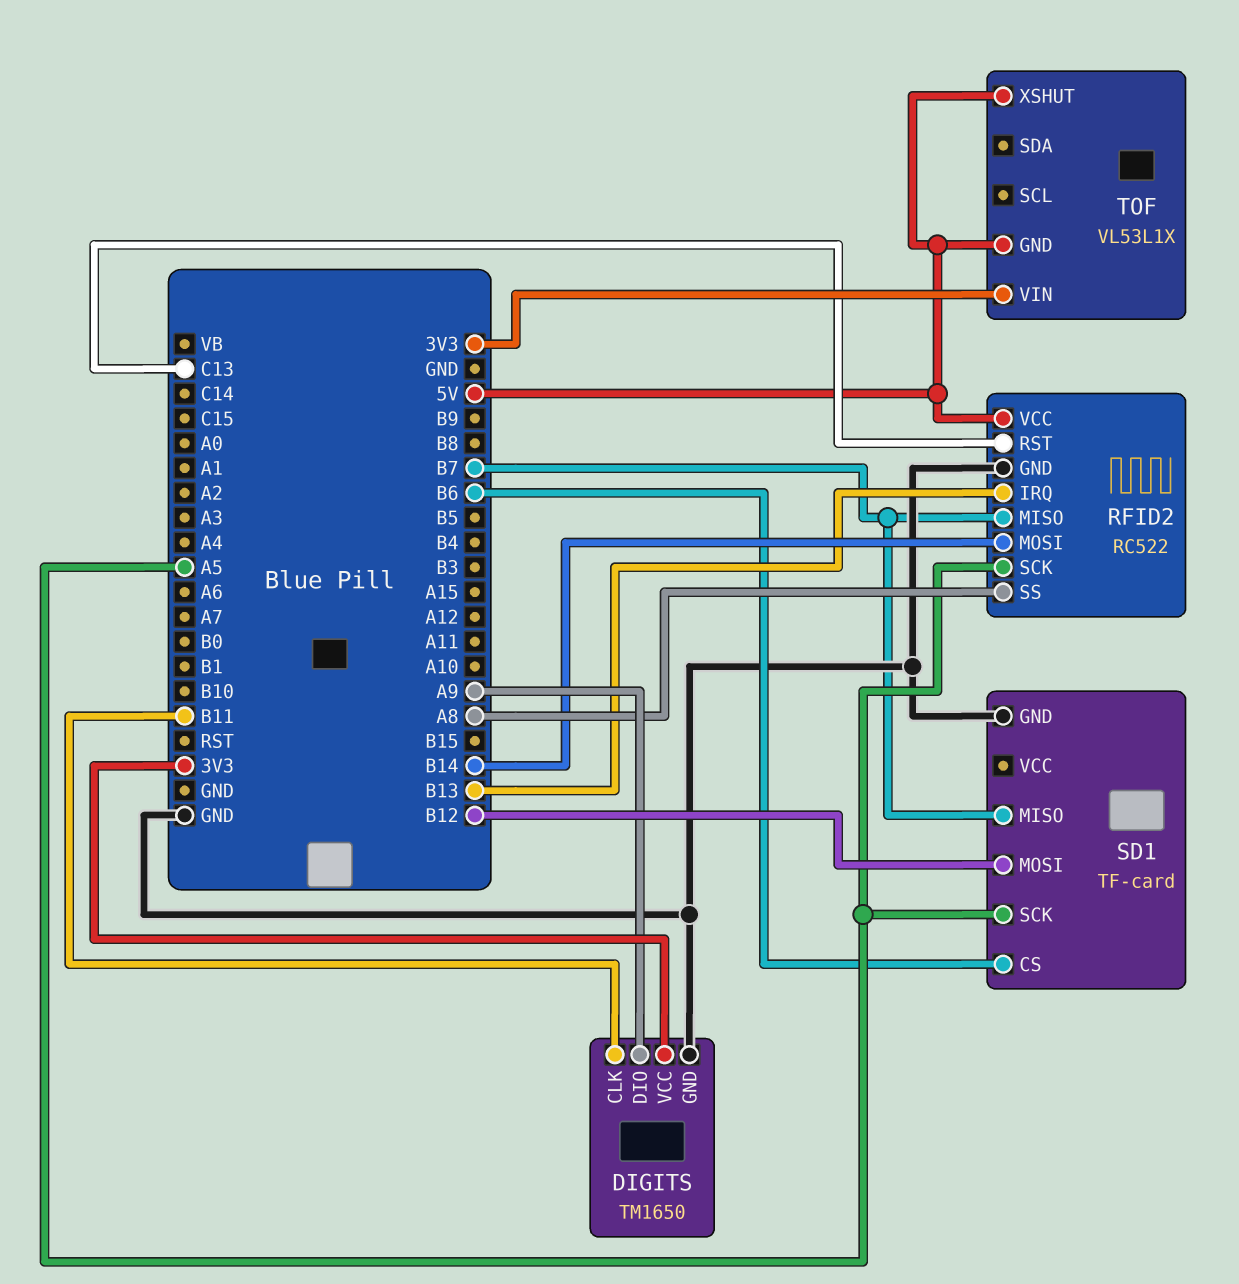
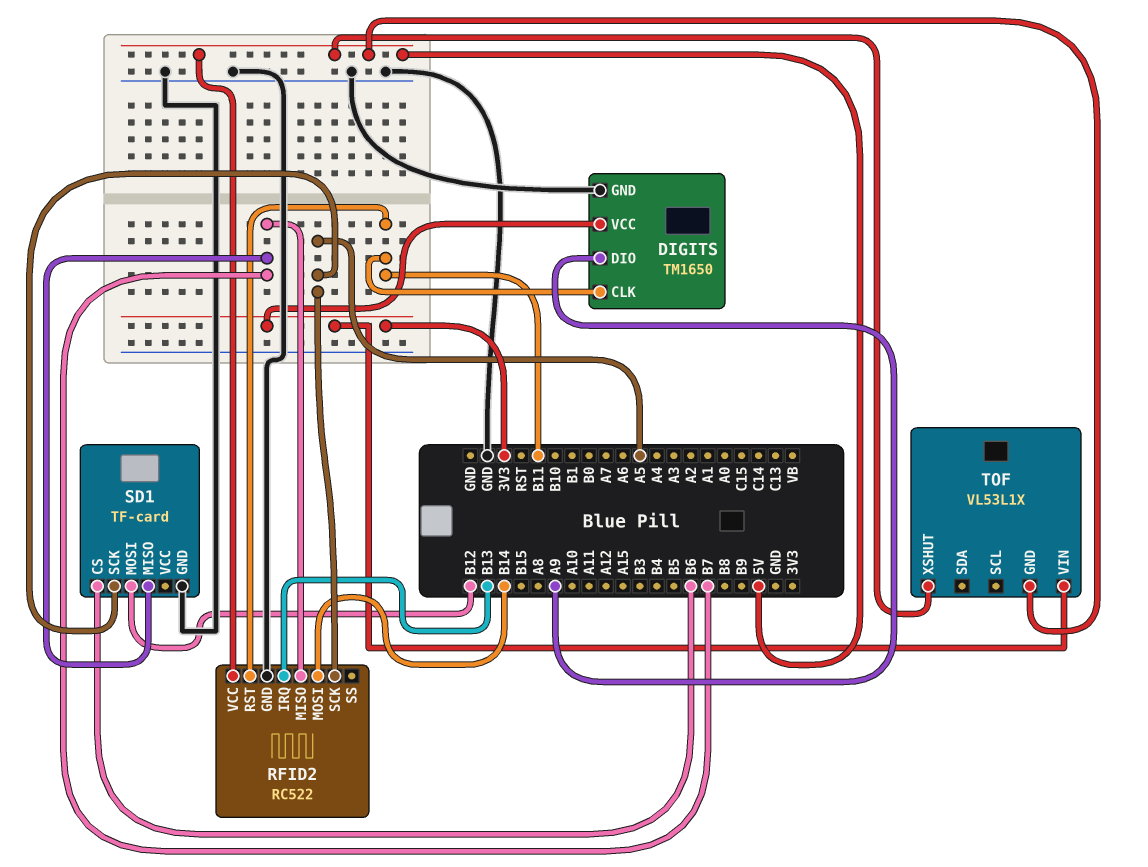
RFID2 pin RST: C13 -> B11
RFID2 pin SS: A8 -> none

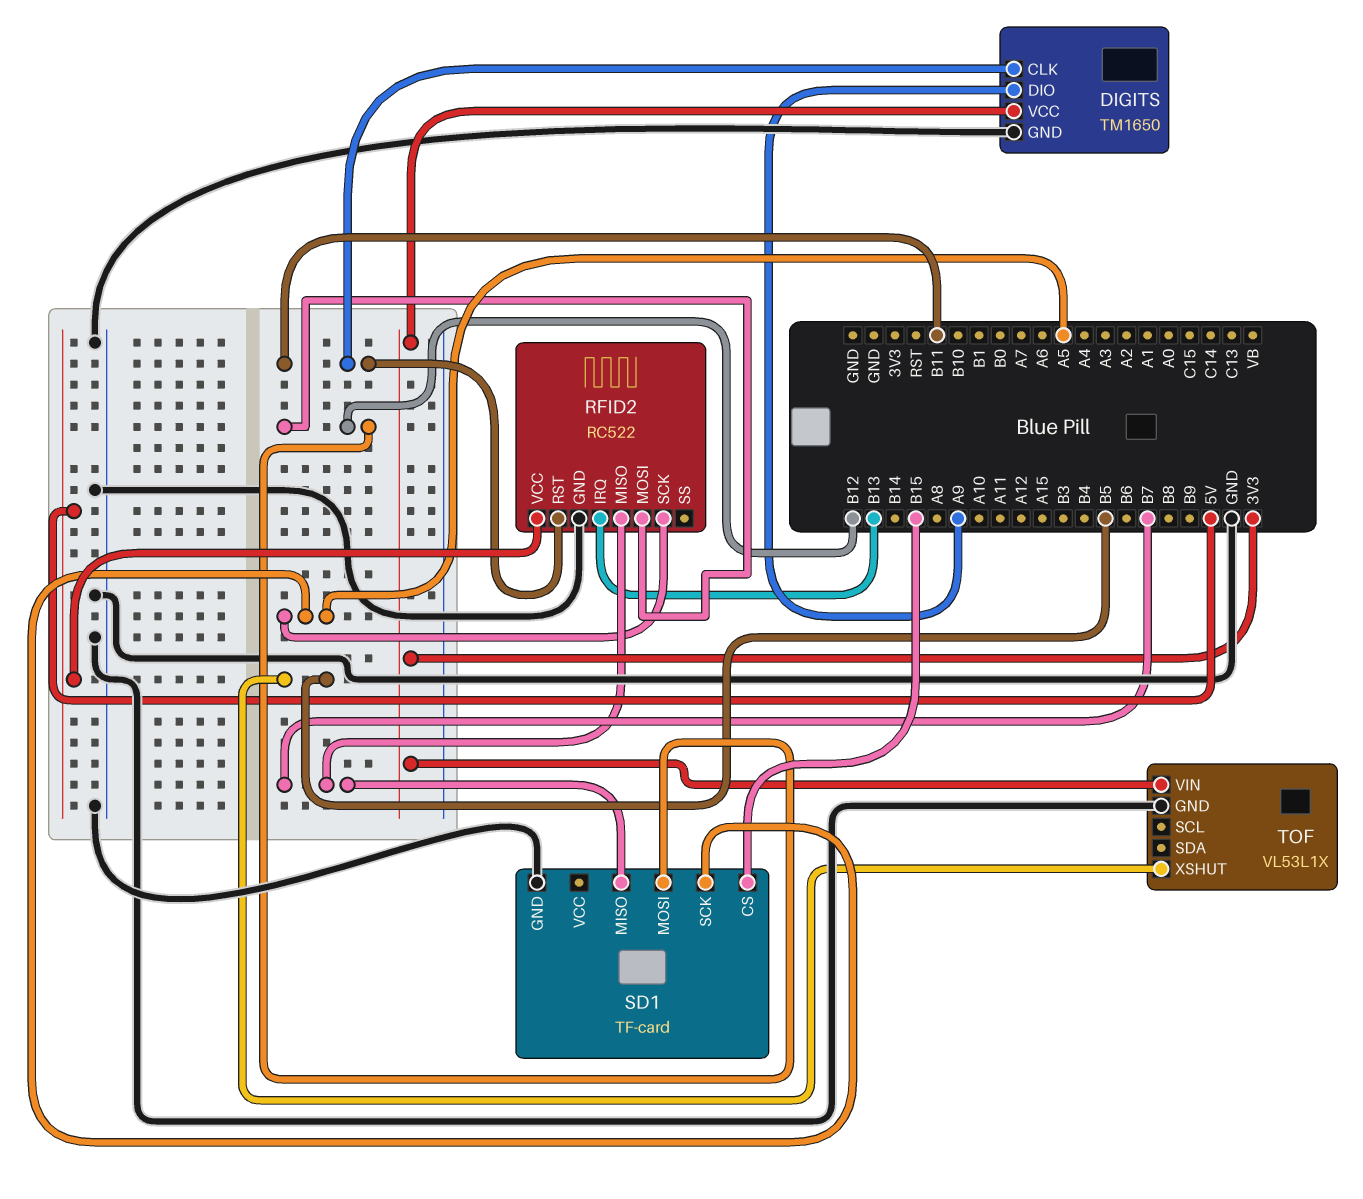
RFID2 pin MOSI: B14 -> B12
SD1 pin CS: B6 -> B15
TOF pin GND: 5V -> GND
TOF pin XSHUT: 5V -> B5

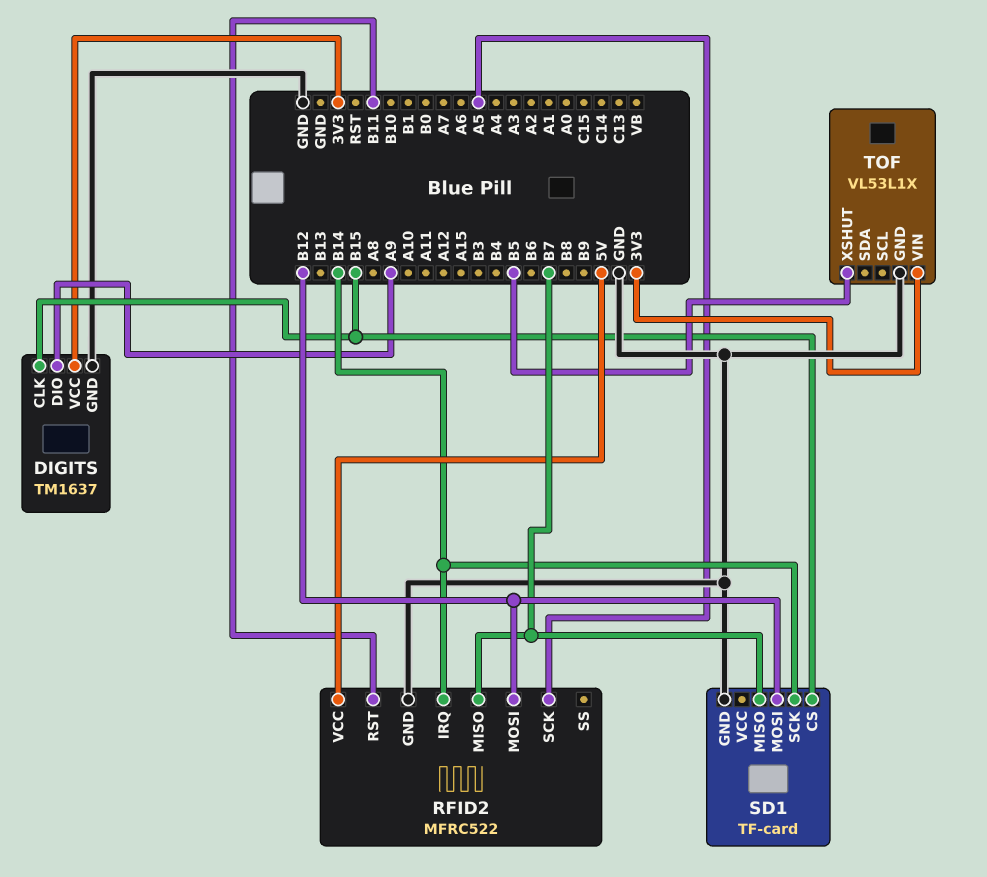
DIGITS: TM1650 -> TM1637
DIGITS pin CLK: B11 -> B15
RFID2: RC522 -> MFRC522
RFID2 pin IRQ: B13 -> B14
SD1 pin SCK: A5 -> B14

